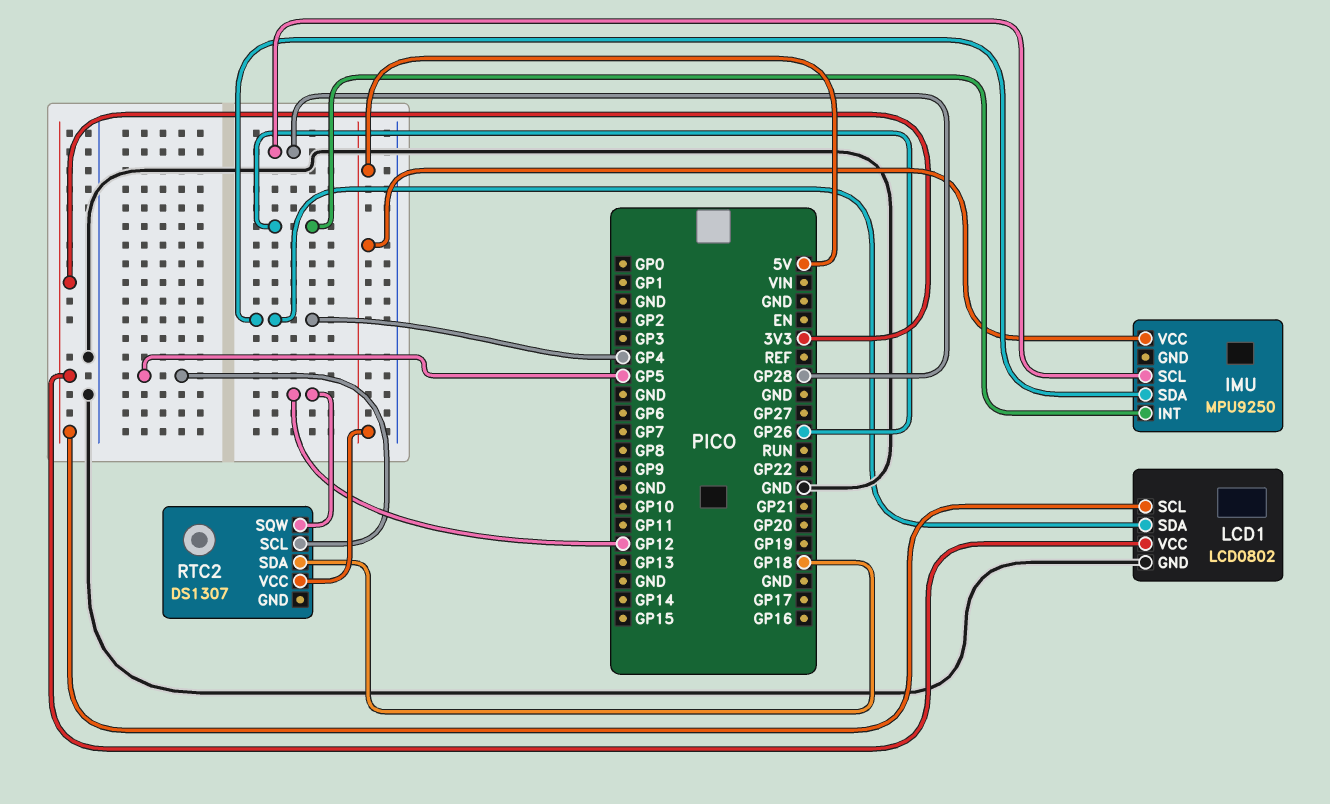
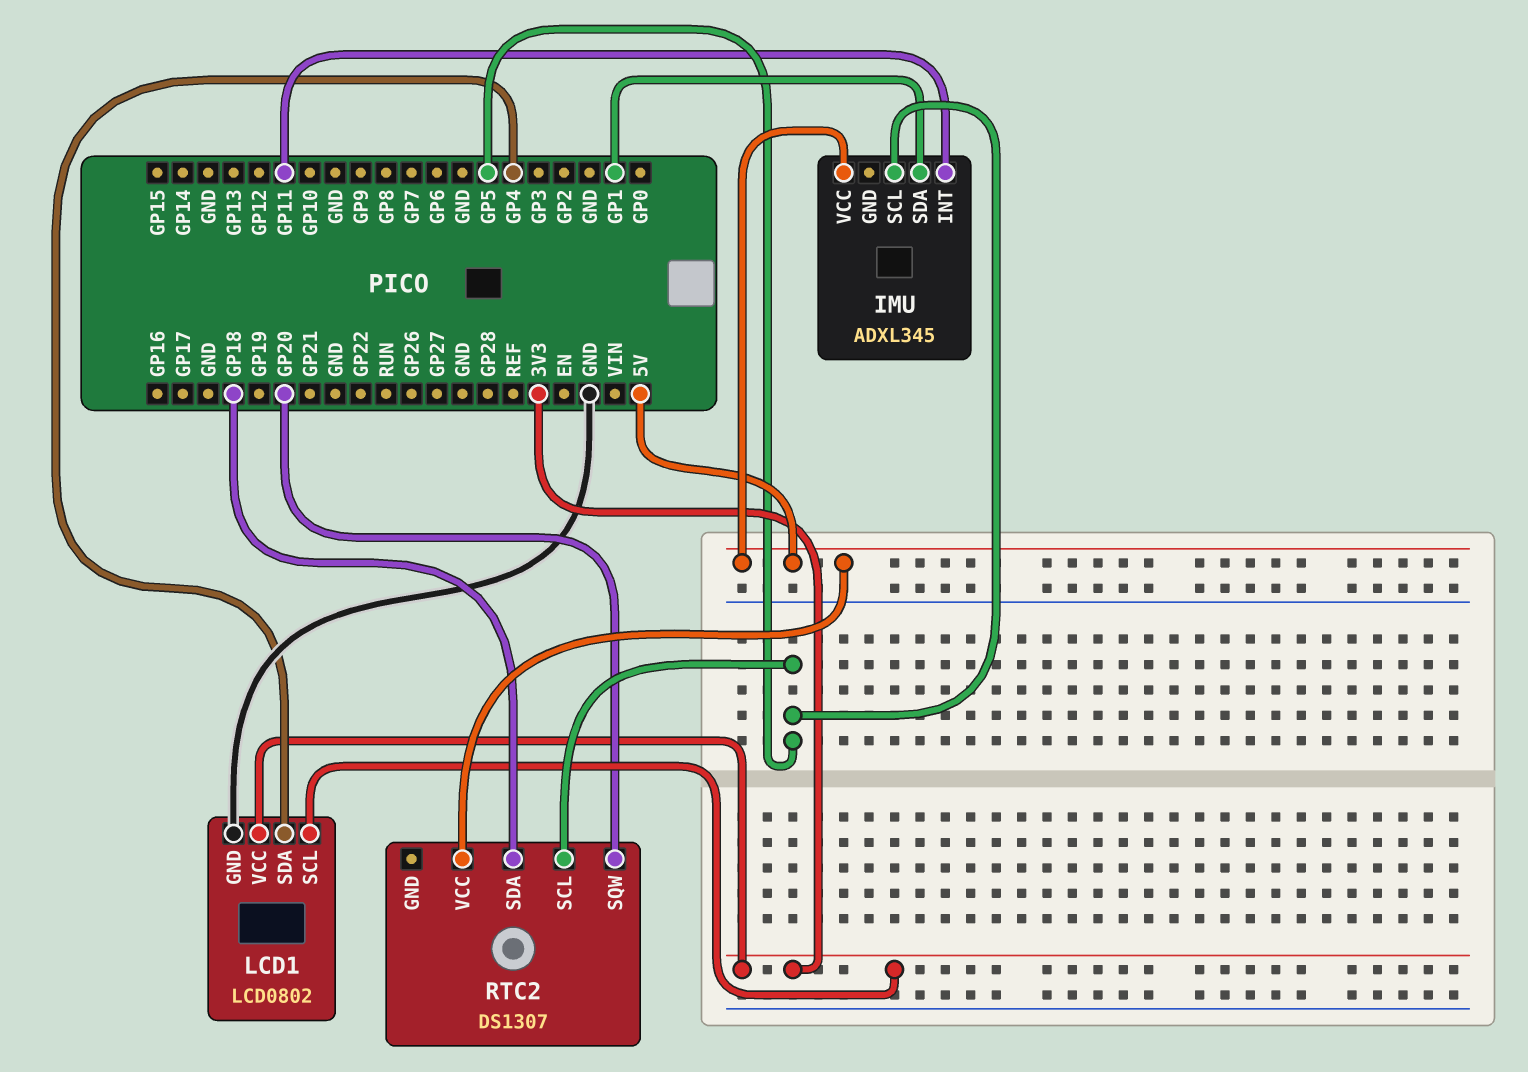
IMU: MPU9250 -> ADXL345
IMU pin INT: GP26 -> GP11
IMU pin SCL: GP28 -> GP5
IMU pin SDA: GP4 -> GP1
RTC2 pin SQW: GP12 -> GP20

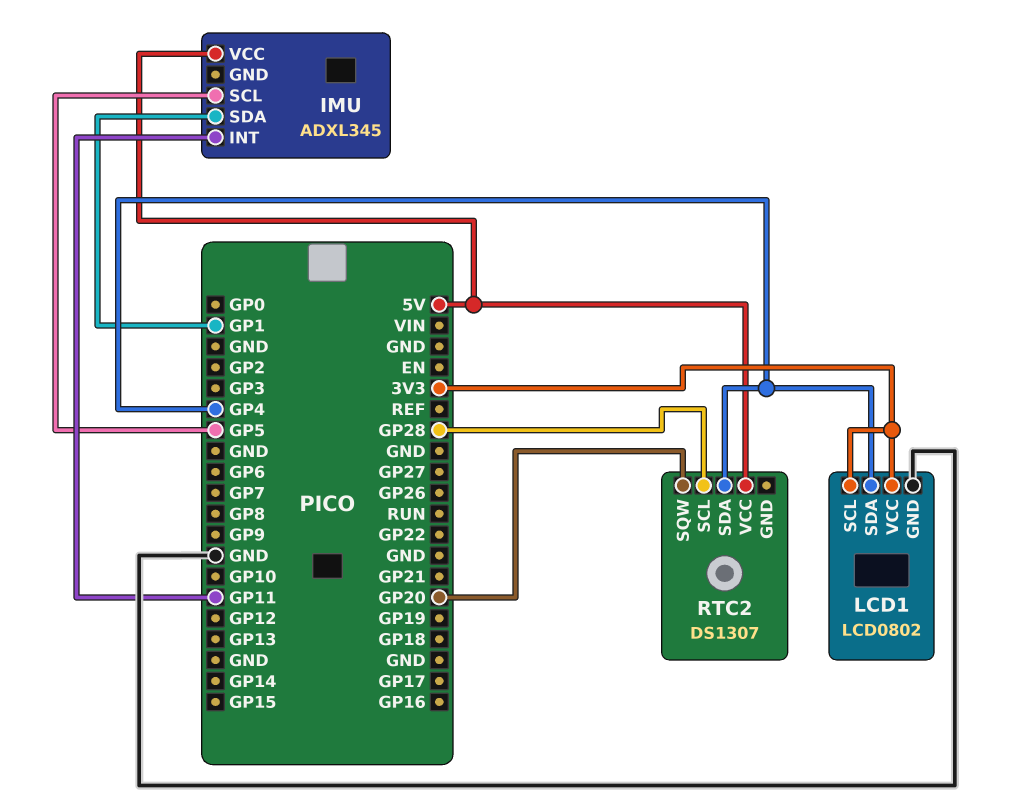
RTC2 pin SCL: GP5 -> GP28
RTC2 pin SDA: GP18 -> GP4

